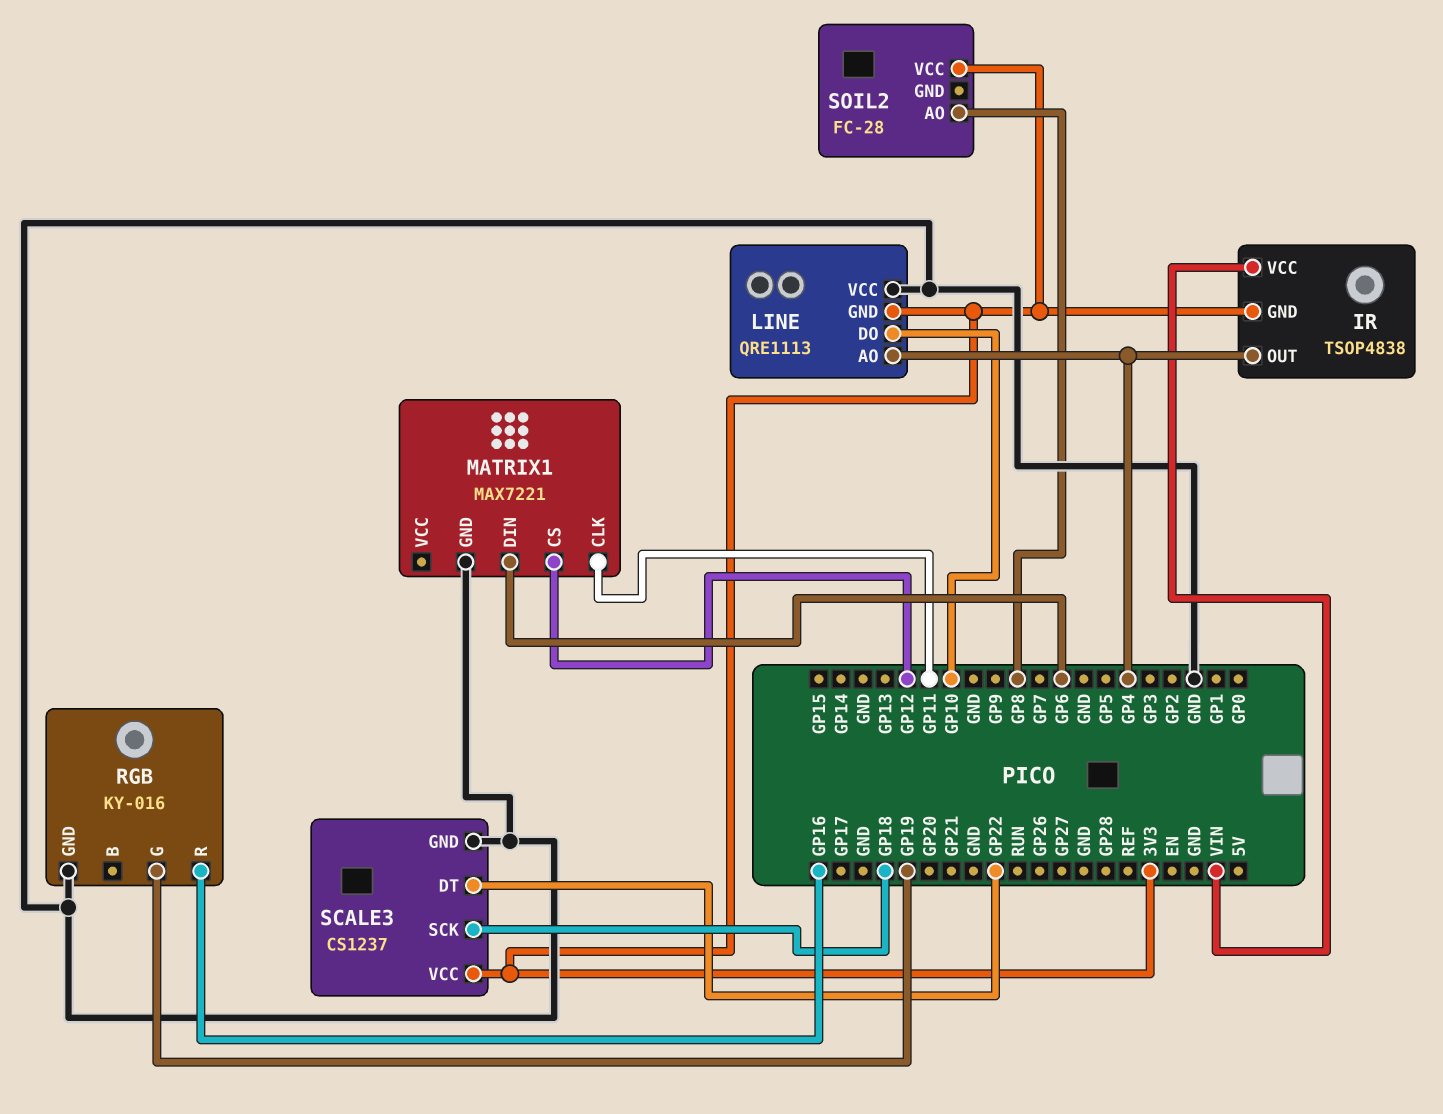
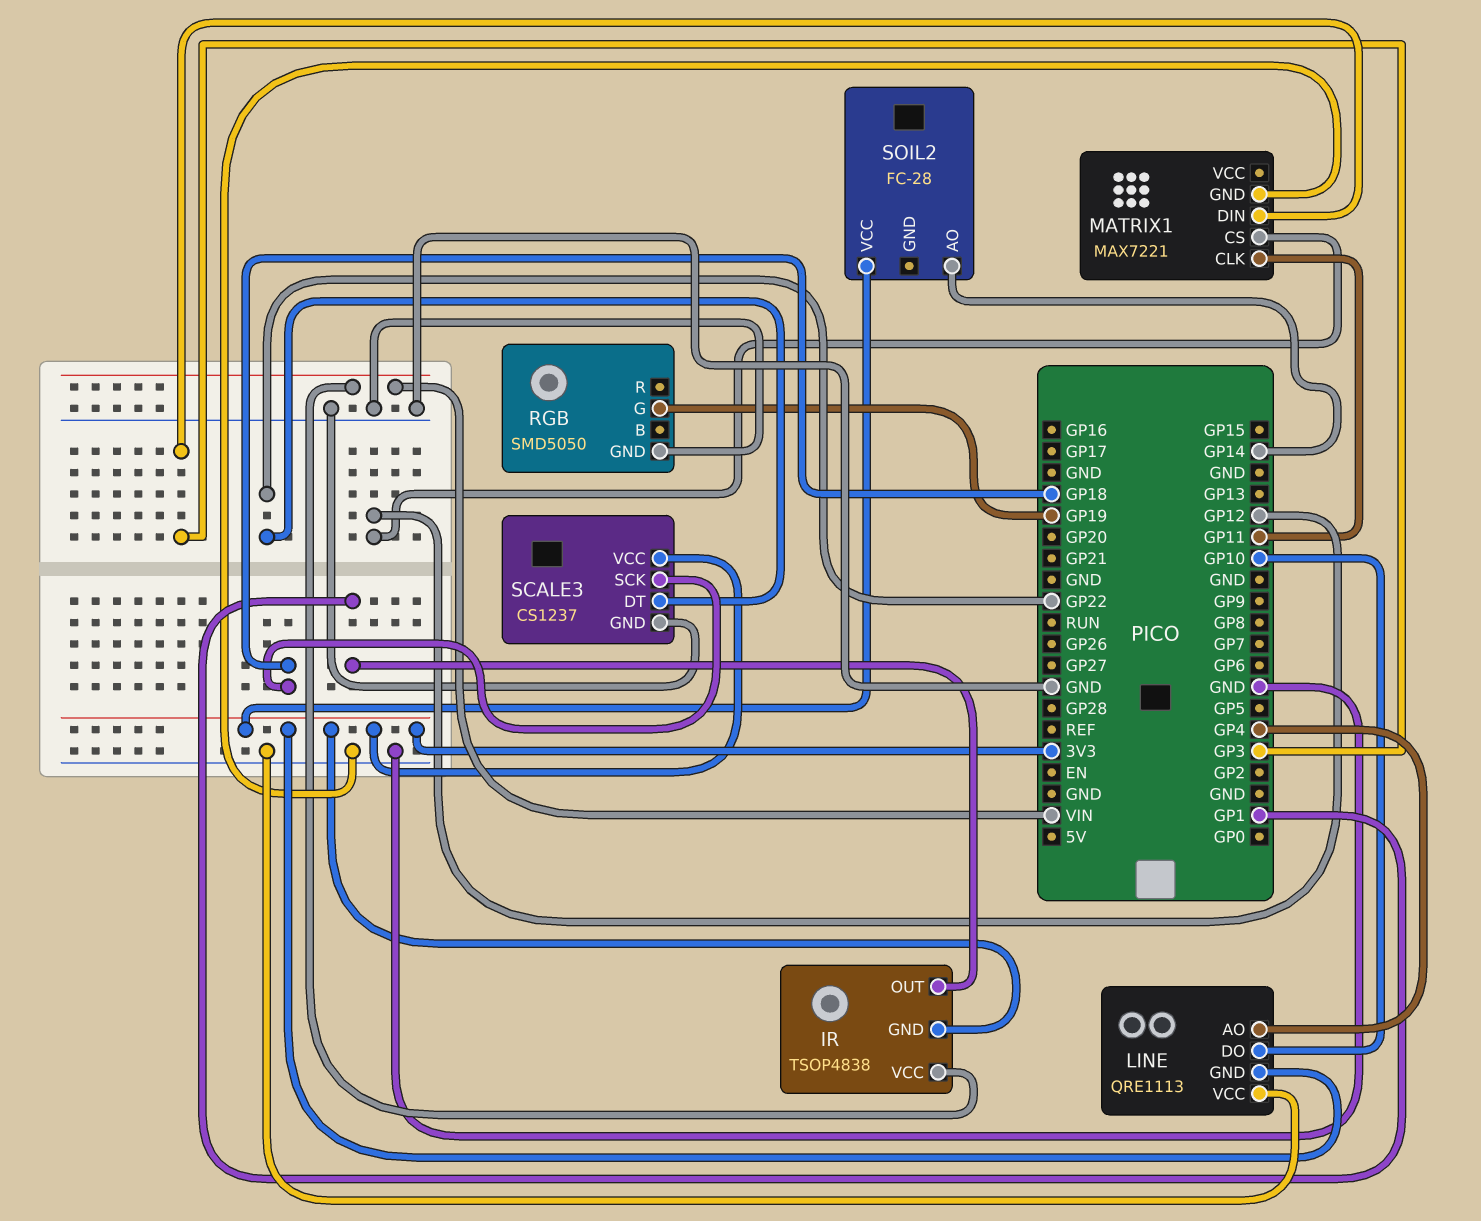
IR pin OUT: GP4 -> GP1
MATRIX1 pin DIN: GP6 -> GP3
RGB: KY-016 -> SMD5050
RGB pin R: GP16 -> none
SOIL2 pin AO: GP8 -> GP14

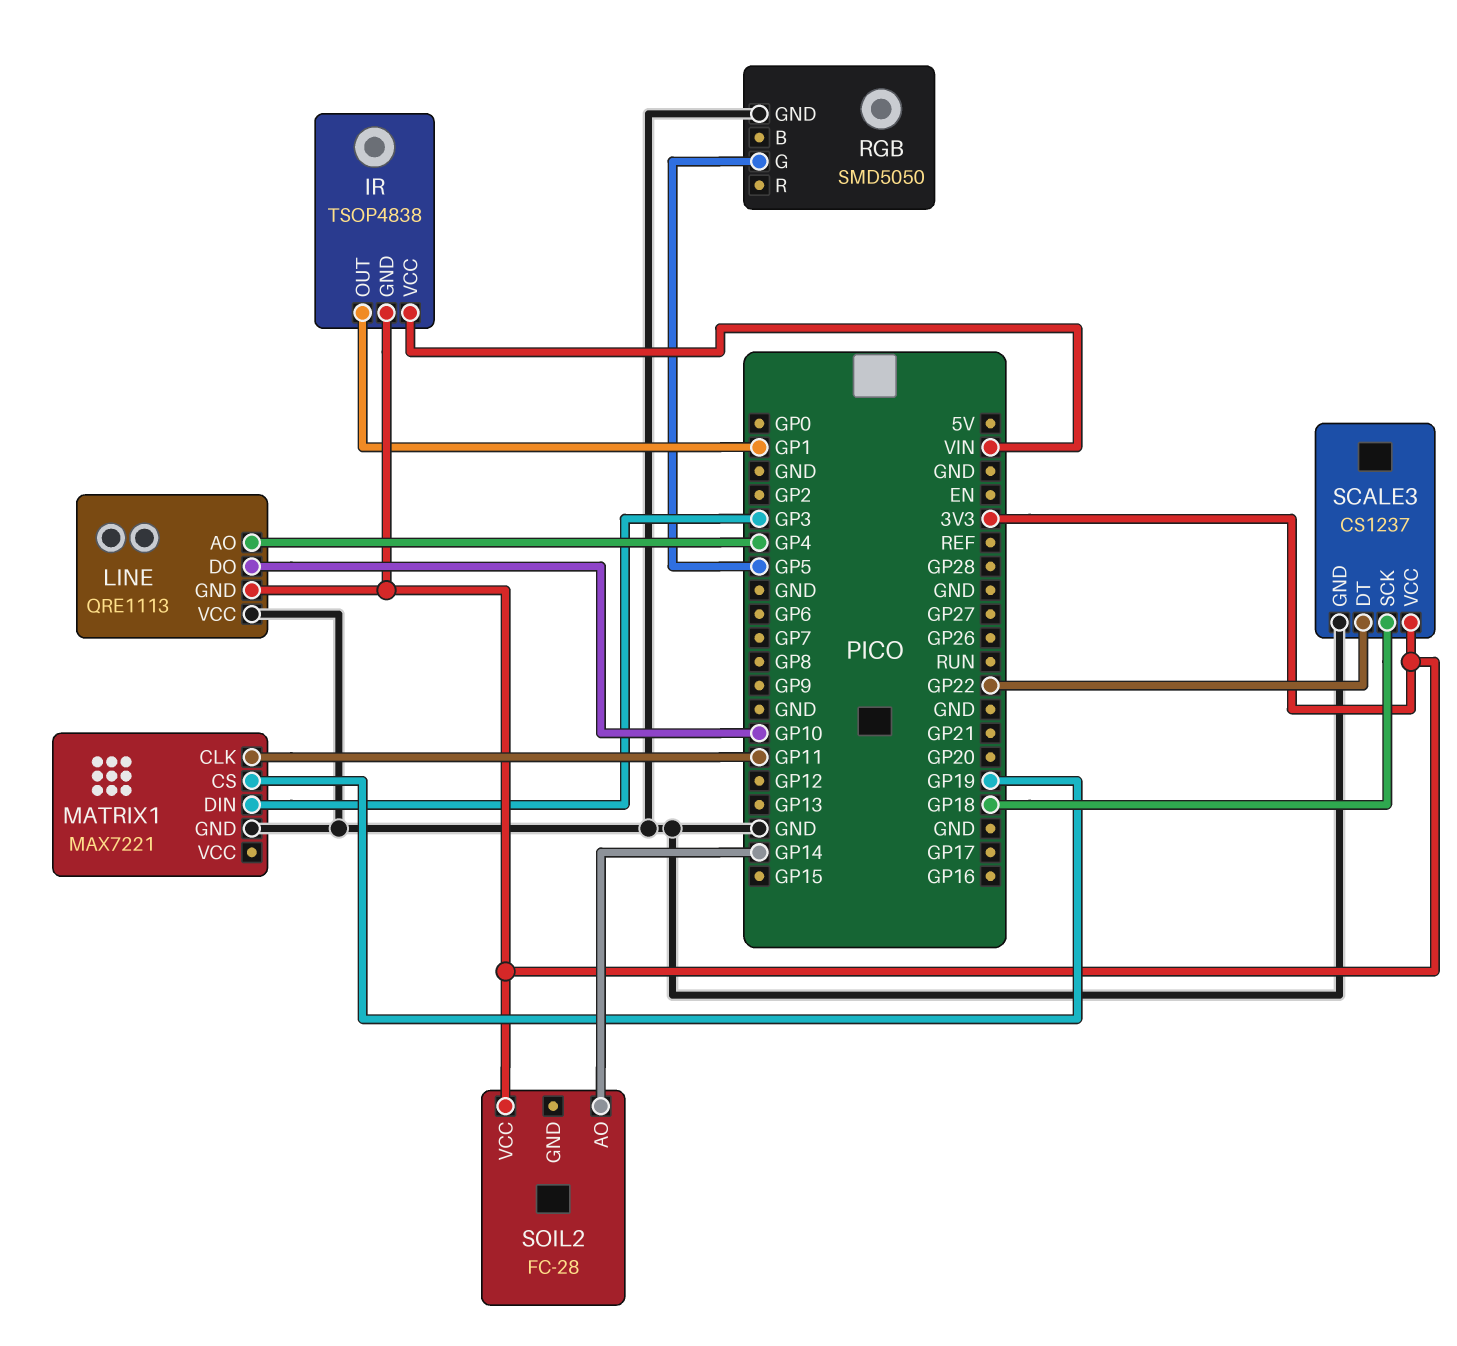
MATRIX1 pin CS: GP12 -> GP19
RGB pin G: GP19 -> GP5

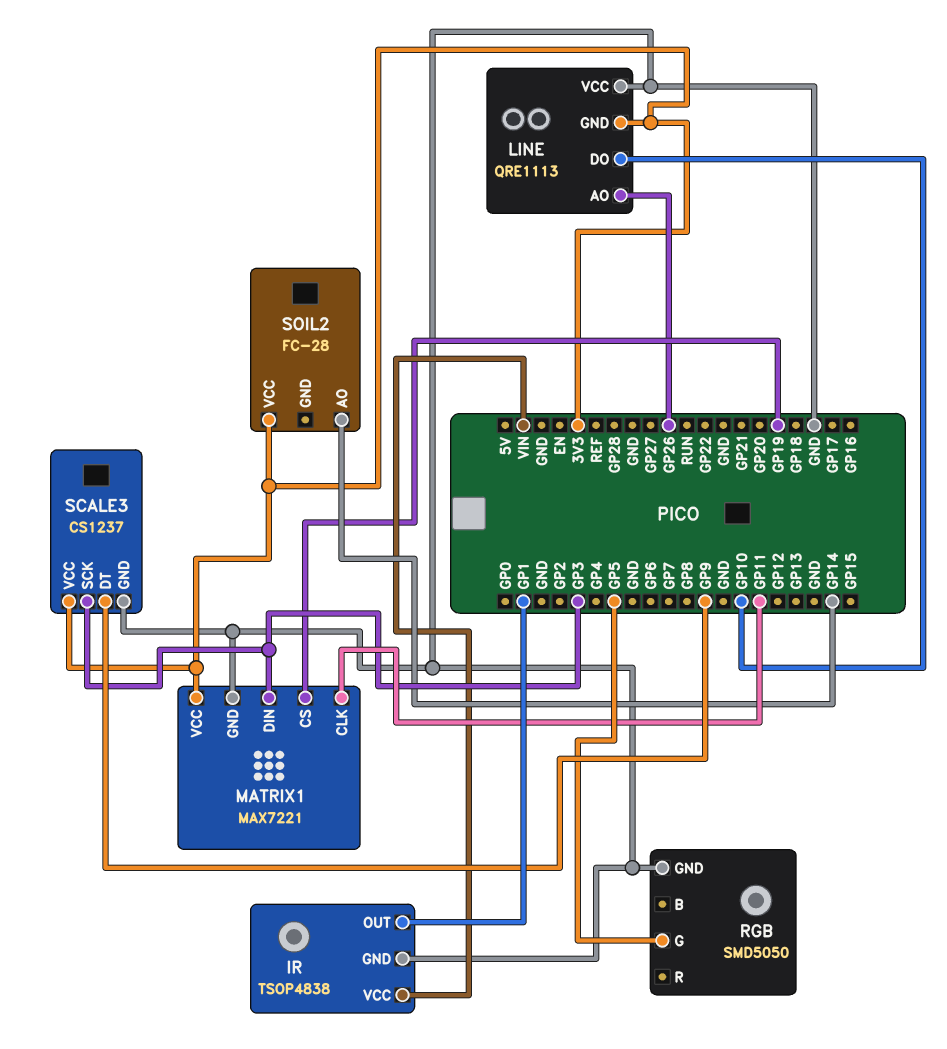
IR pin GND: 3V3 -> GND
LINE pin AO: GP4 -> GP26
MATRIX1 pin VCC: none -> 3V3
SCALE3 pin DT: GP22 -> GP9
SCALE3 pin SCK: GP18 -> GP3

